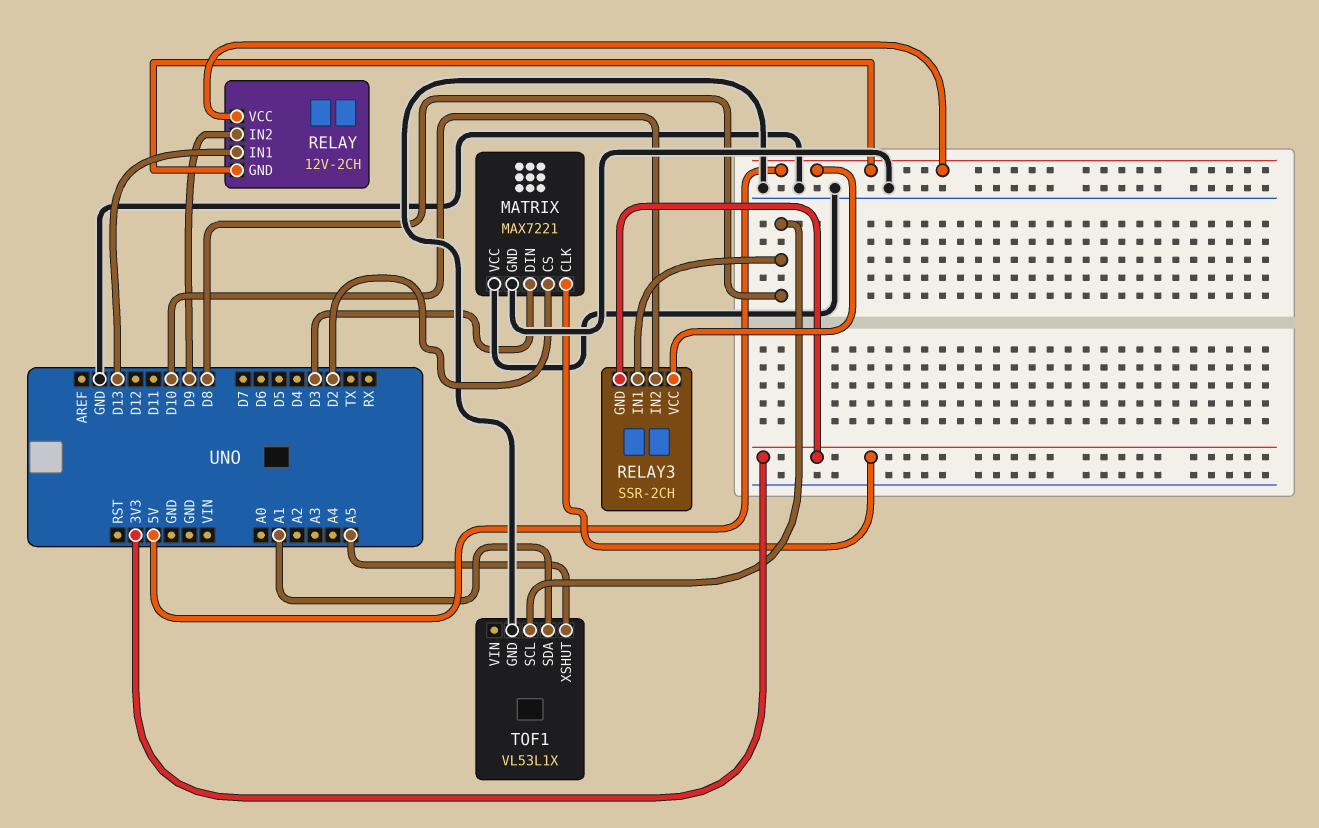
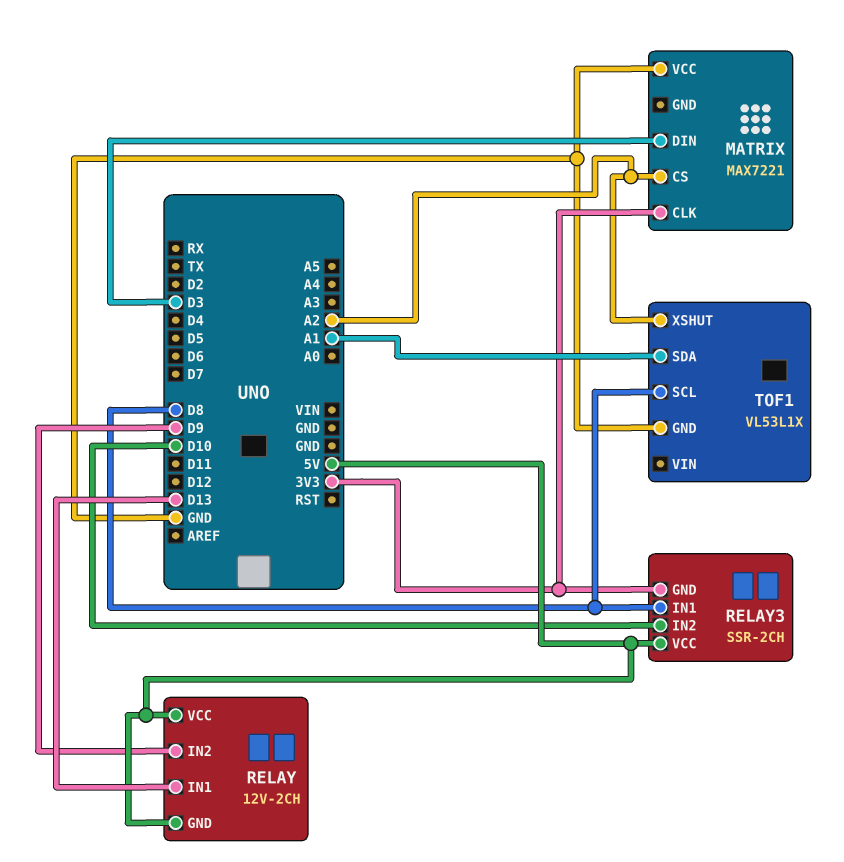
MATRIX pin CS: D2 -> A2
MATRIX pin GND: GND -> none
TOF1 pin XSHUT: A5 -> A2

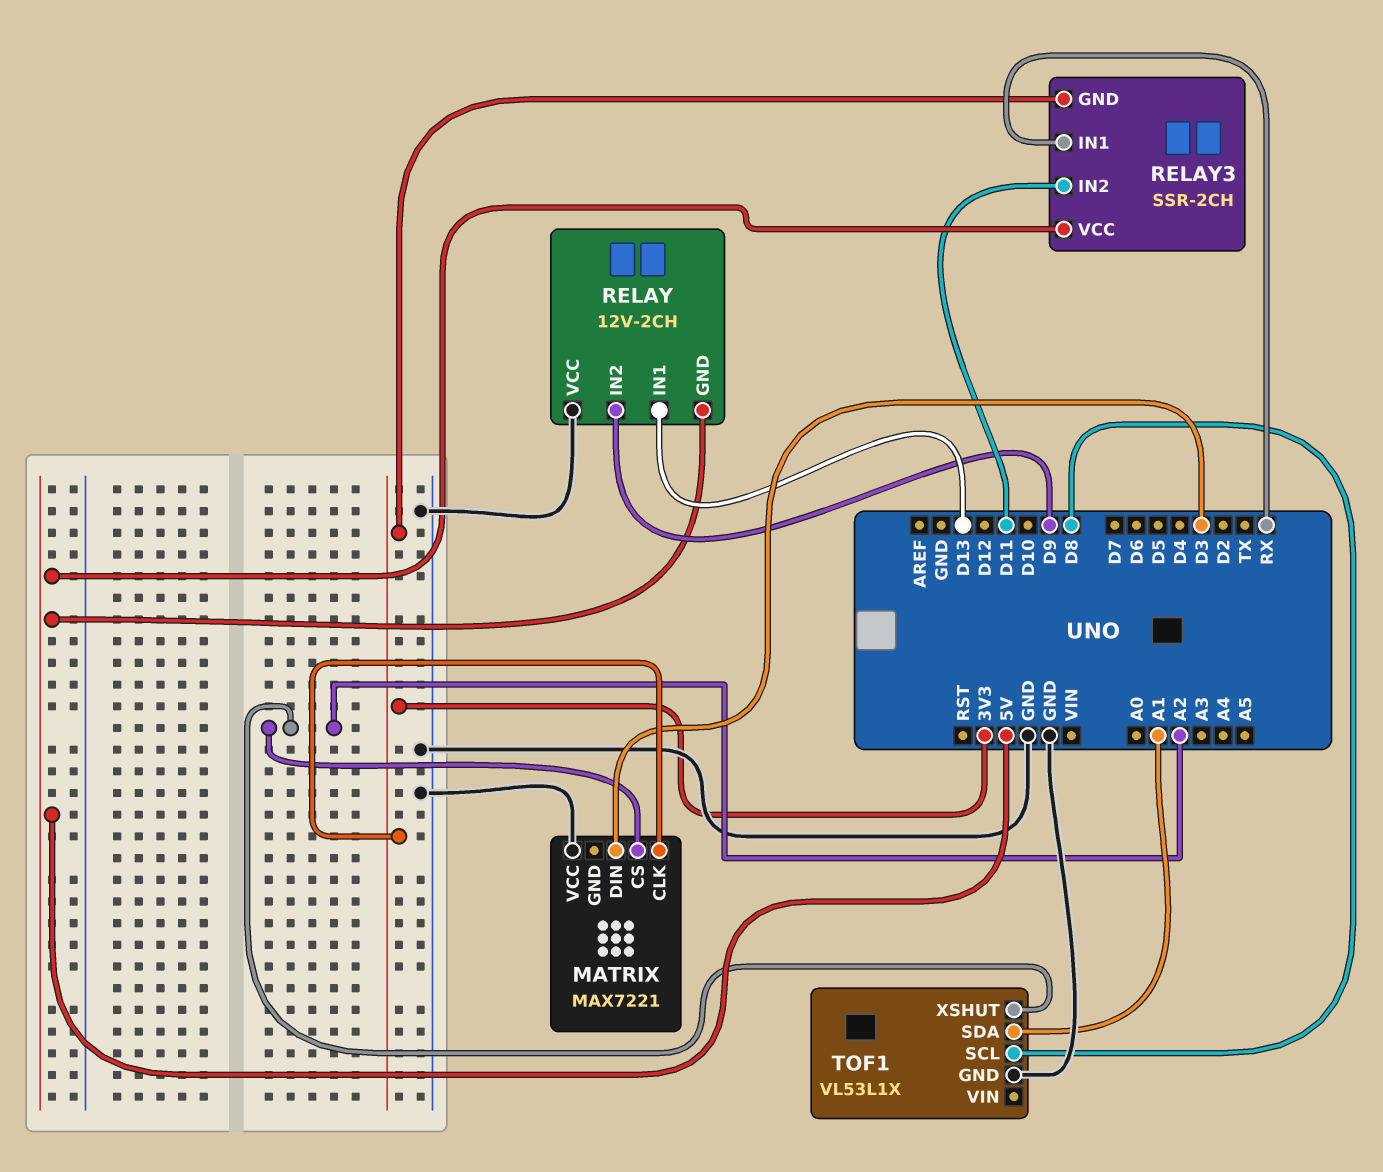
RELAY pin VCC: 5V -> GND
RELAY3 pin IN1: D8 -> RX
RELAY3 pin IN2: D10 -> D11

